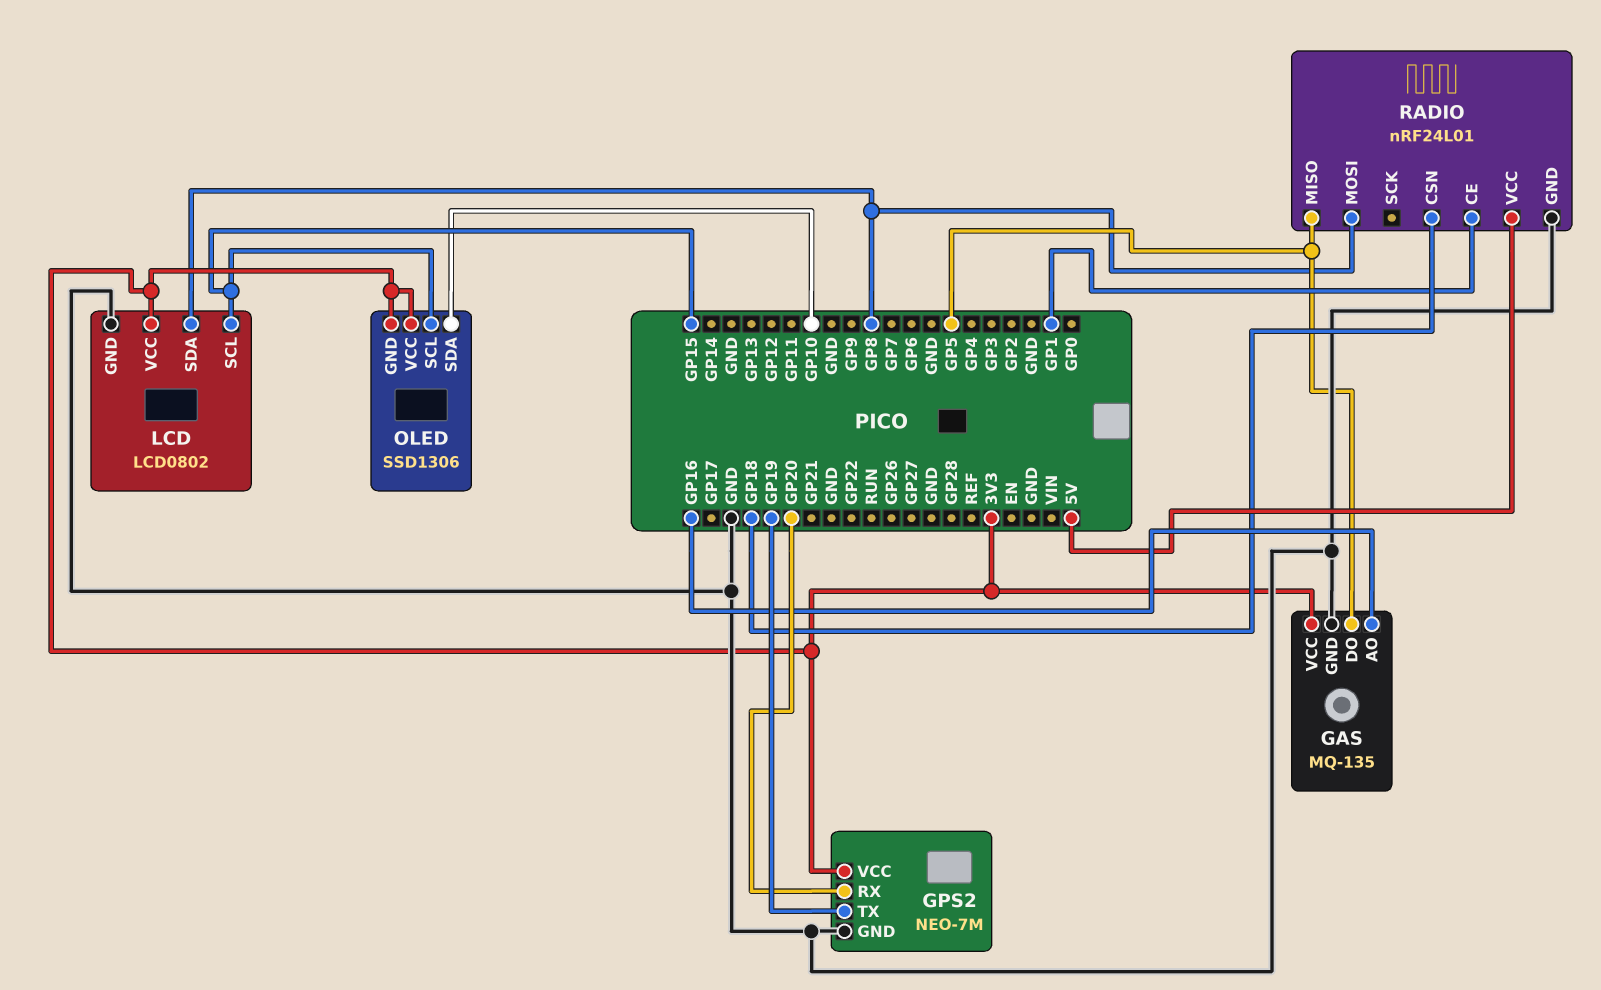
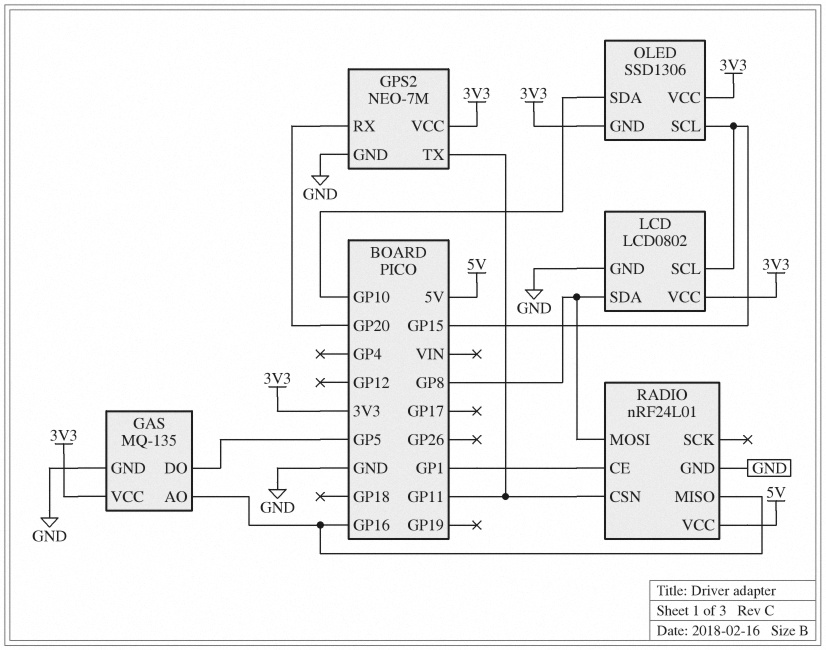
GPS2 pin TX: GP19 -> GP11
RADIO pin CSN: GP18 -> GP11
RADIO pin MISO: GP5 -> GP16

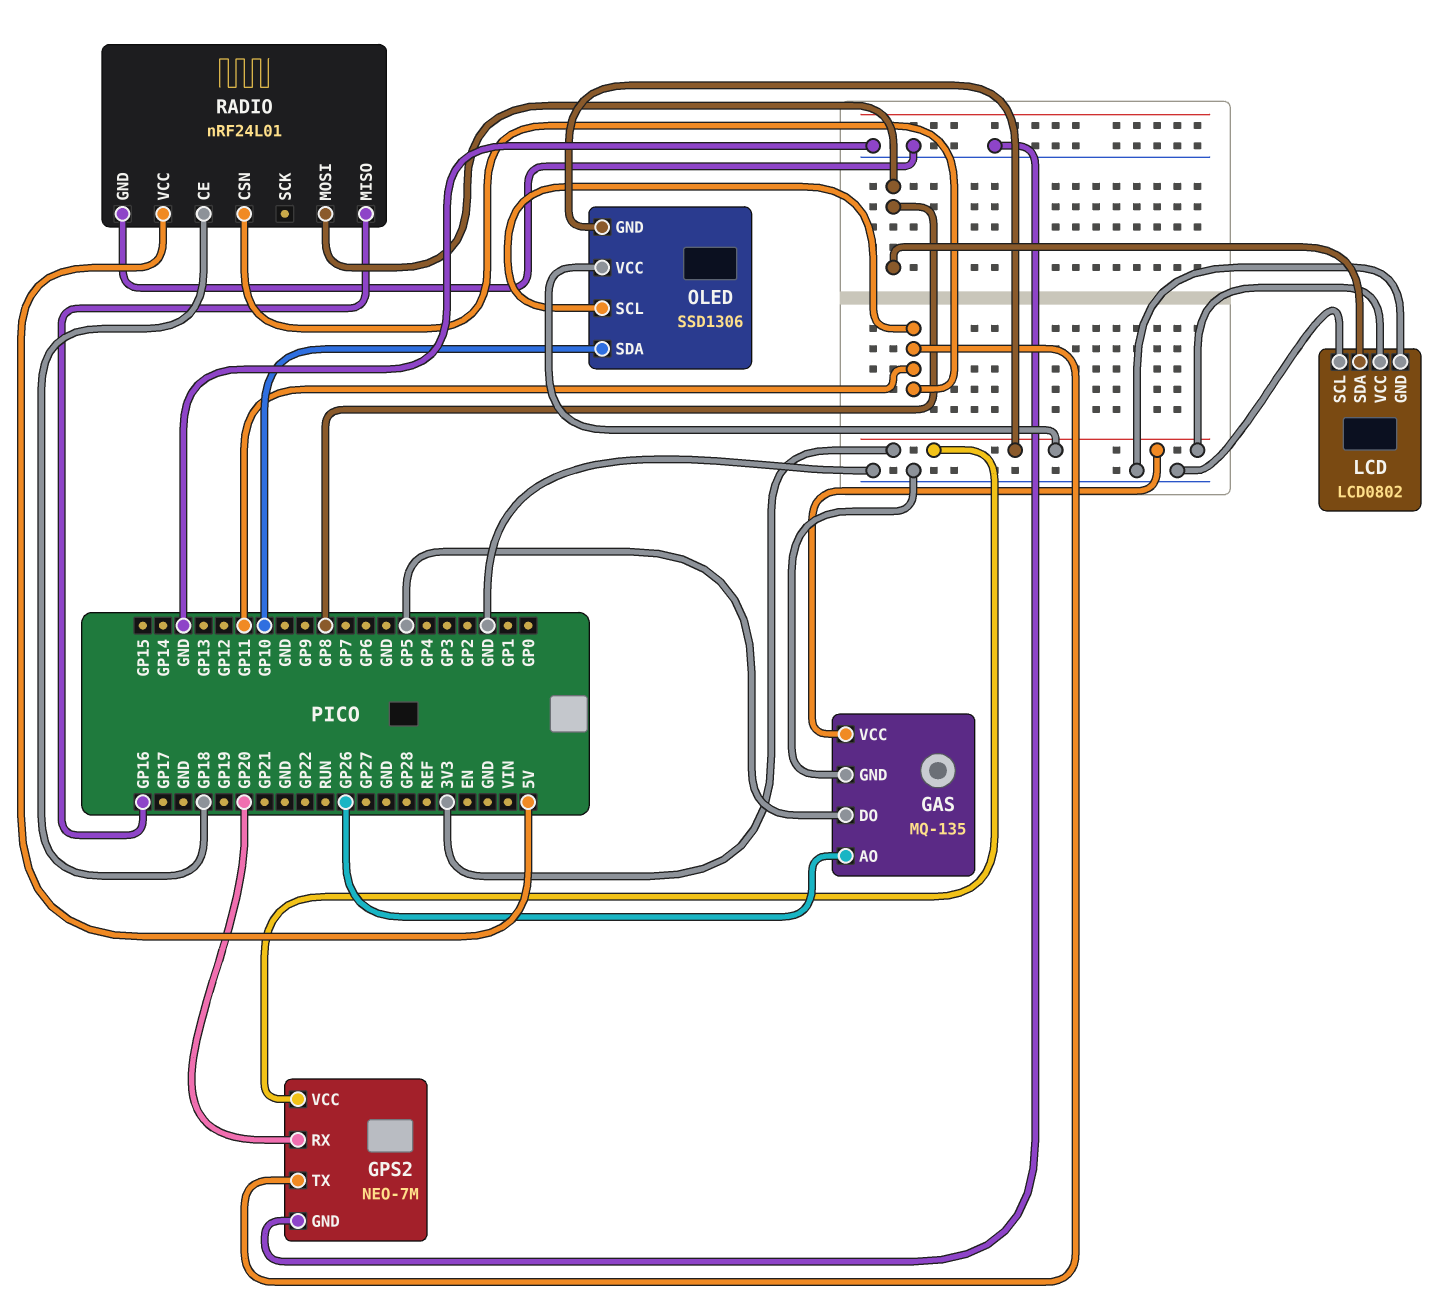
GAS pin AO: GP16 -> GP26
LCD pin SCL: GP15 -> GND
OLED pin SCL: GP15 -> GP11
RADIO pin CE: GP1 -> GP18

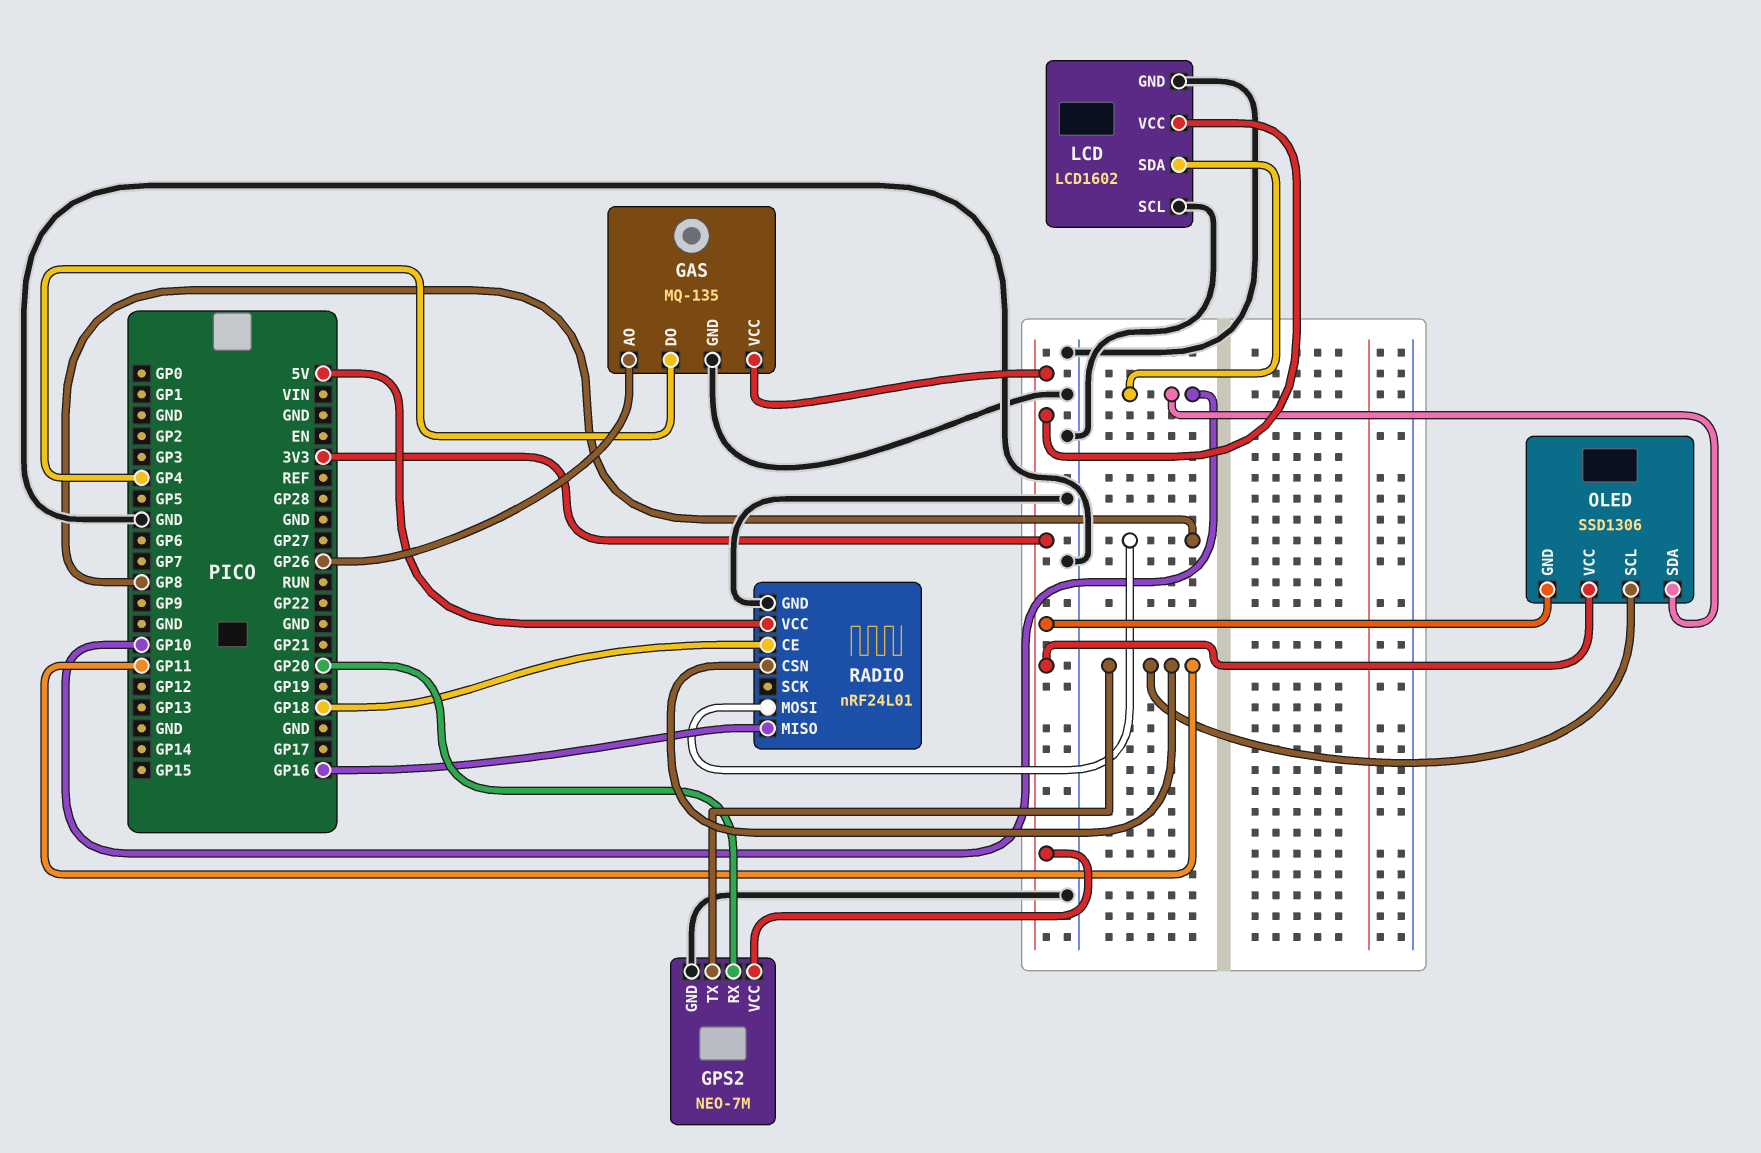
GAS pin DO: GP5 -> GP4
LCD: LCD0802 -> LCD1602
LCD pin SDA: GP8 -> GP10

